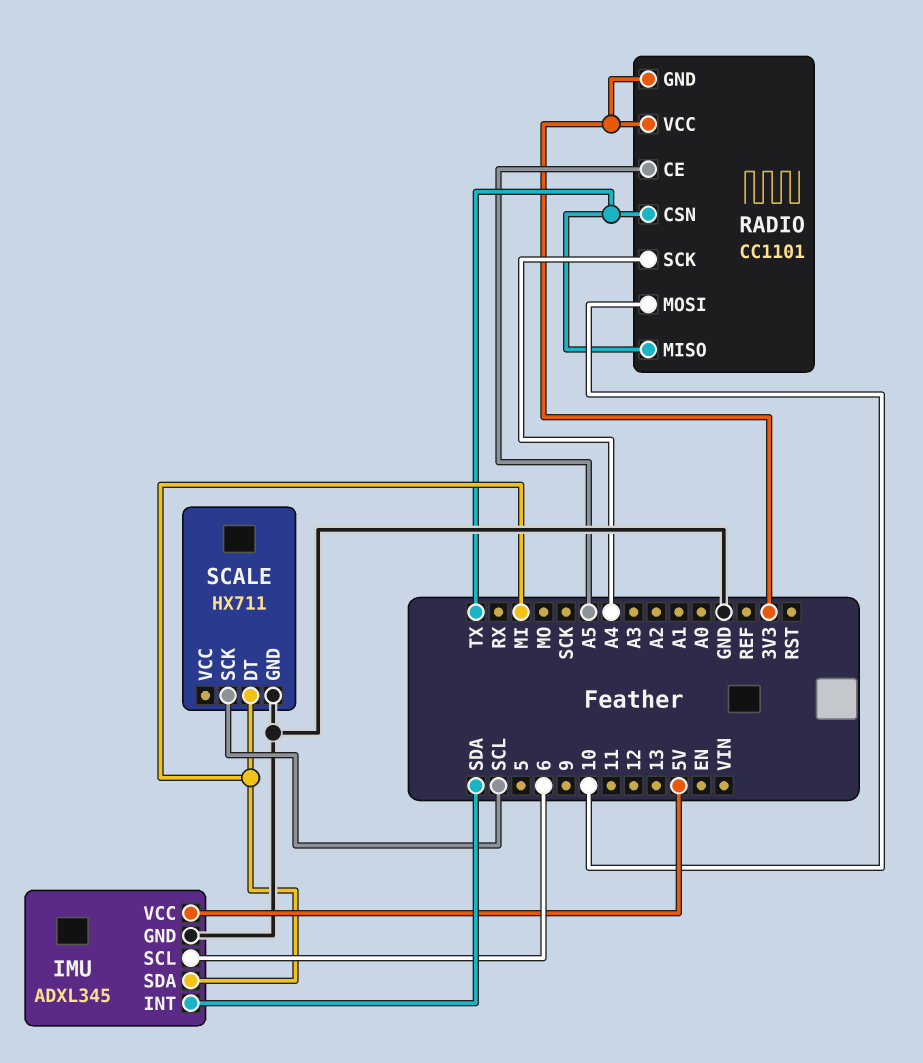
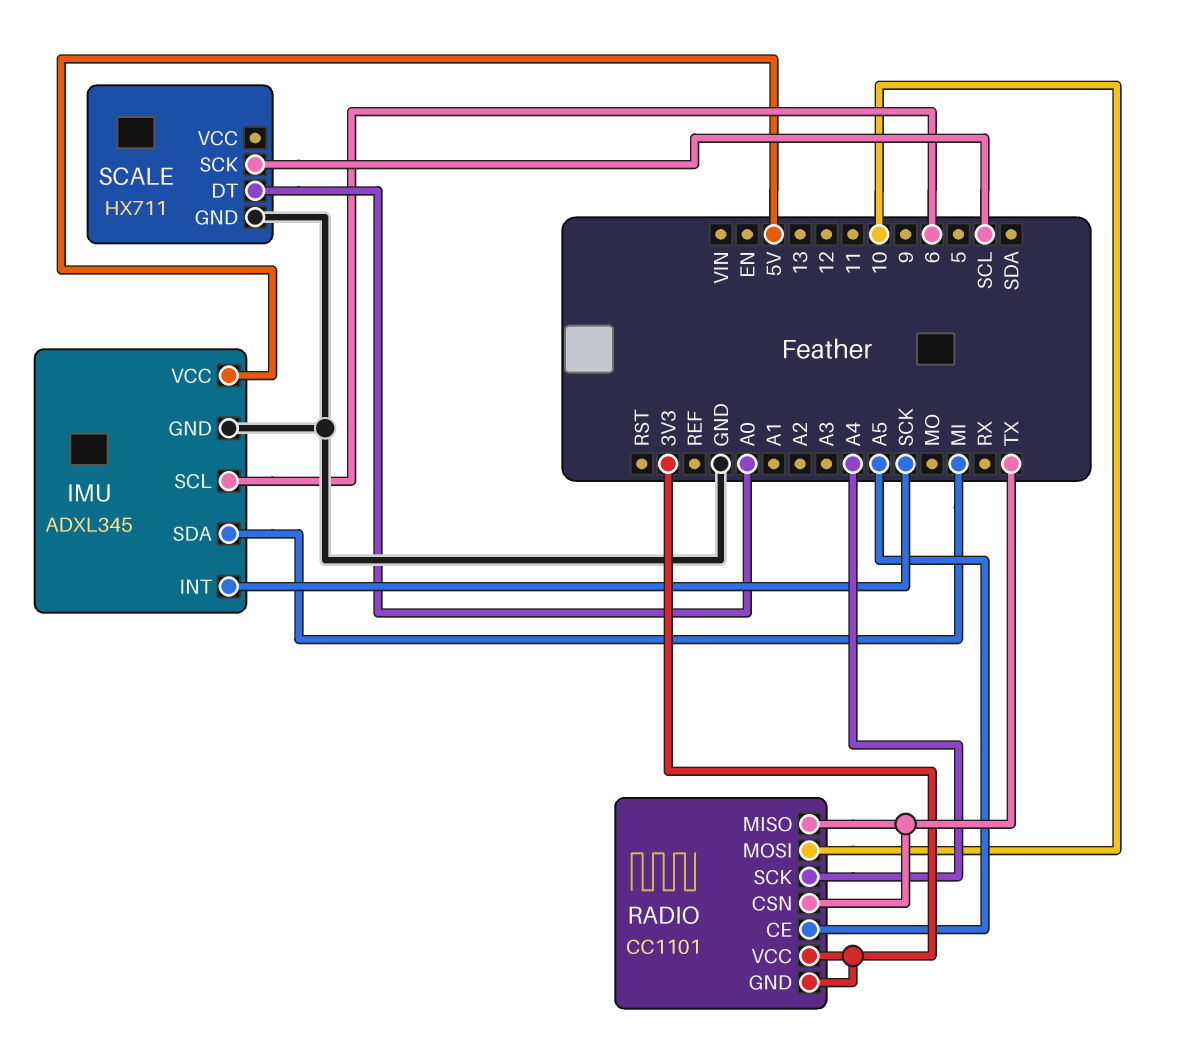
IMU pin INT: SDA -> SCK
SCALE pin DT: MI -> A0

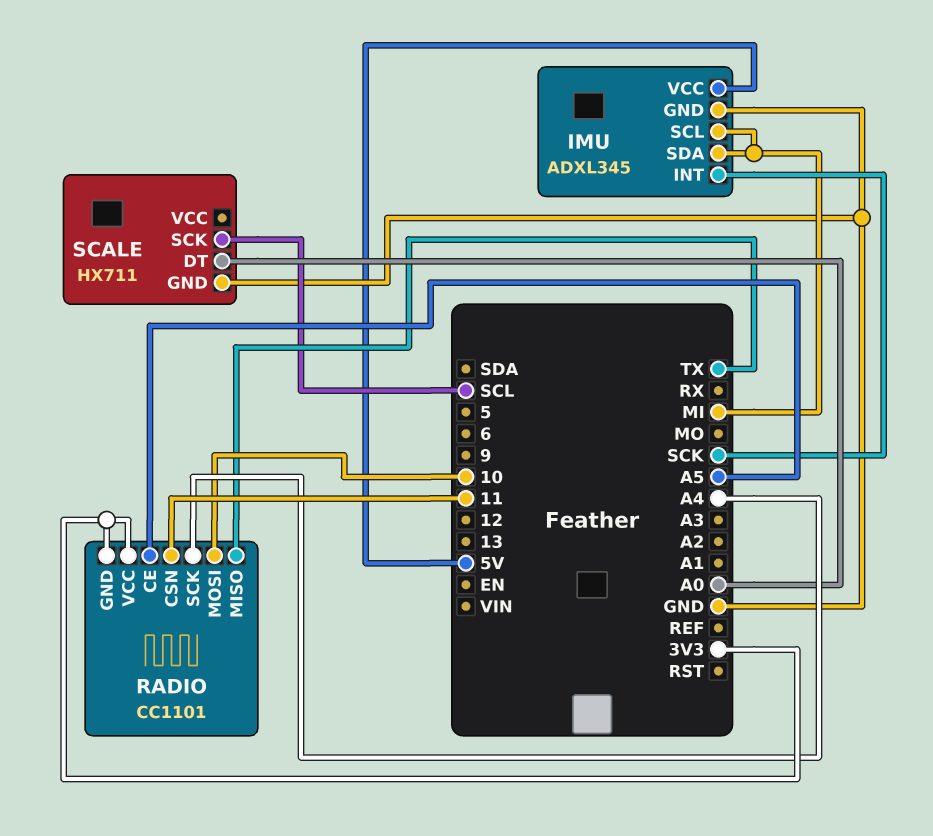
IMU pin SCL: 6 -> MI
RADIO pin CSN: TX -> 11

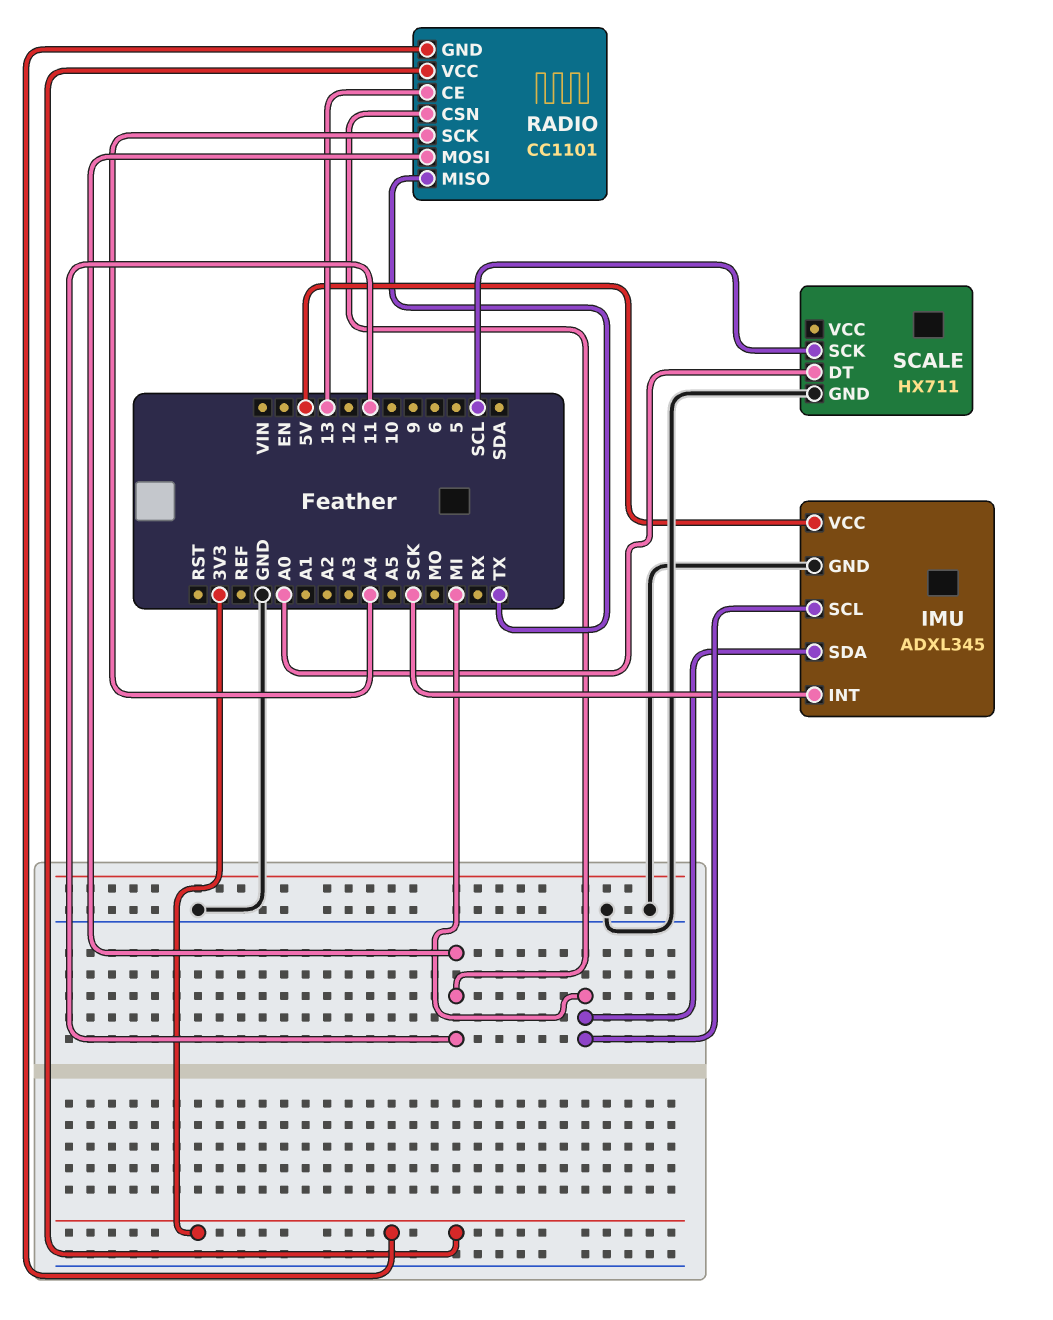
RADIO pin CE: A5 -> 13
RADIO pin MOSI: 10 -> 11

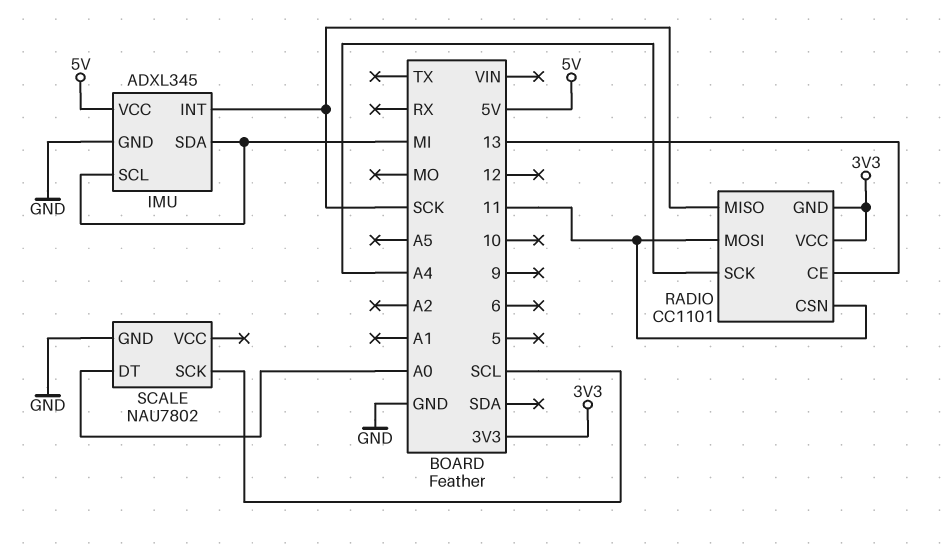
RADIO pin MISO: TX -> SCK
SCALE: HX711 -> NAU7802

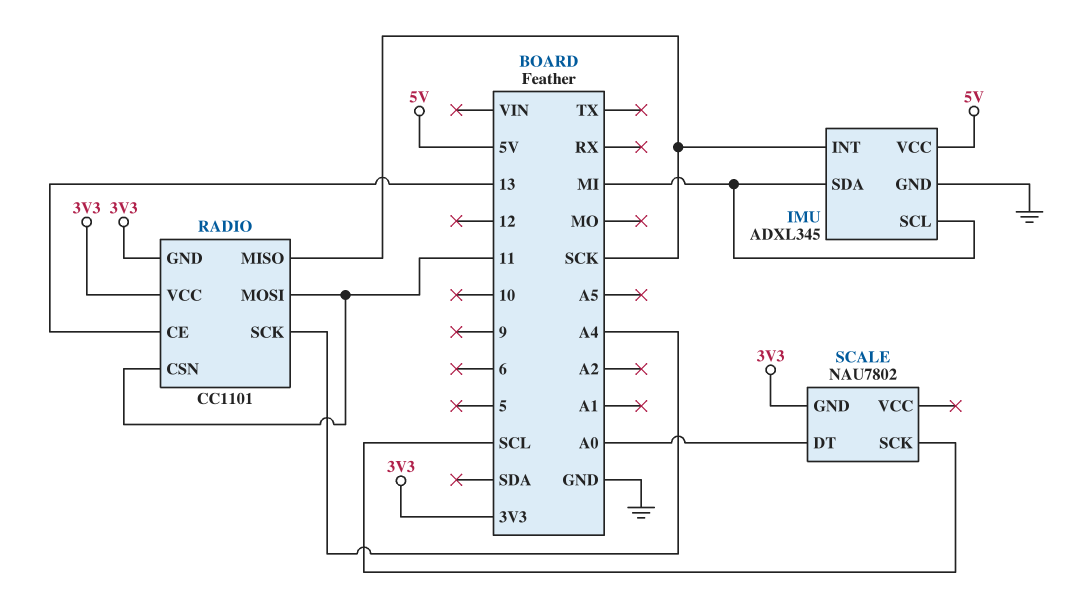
SCALE pin GND: GND -> 3V3

